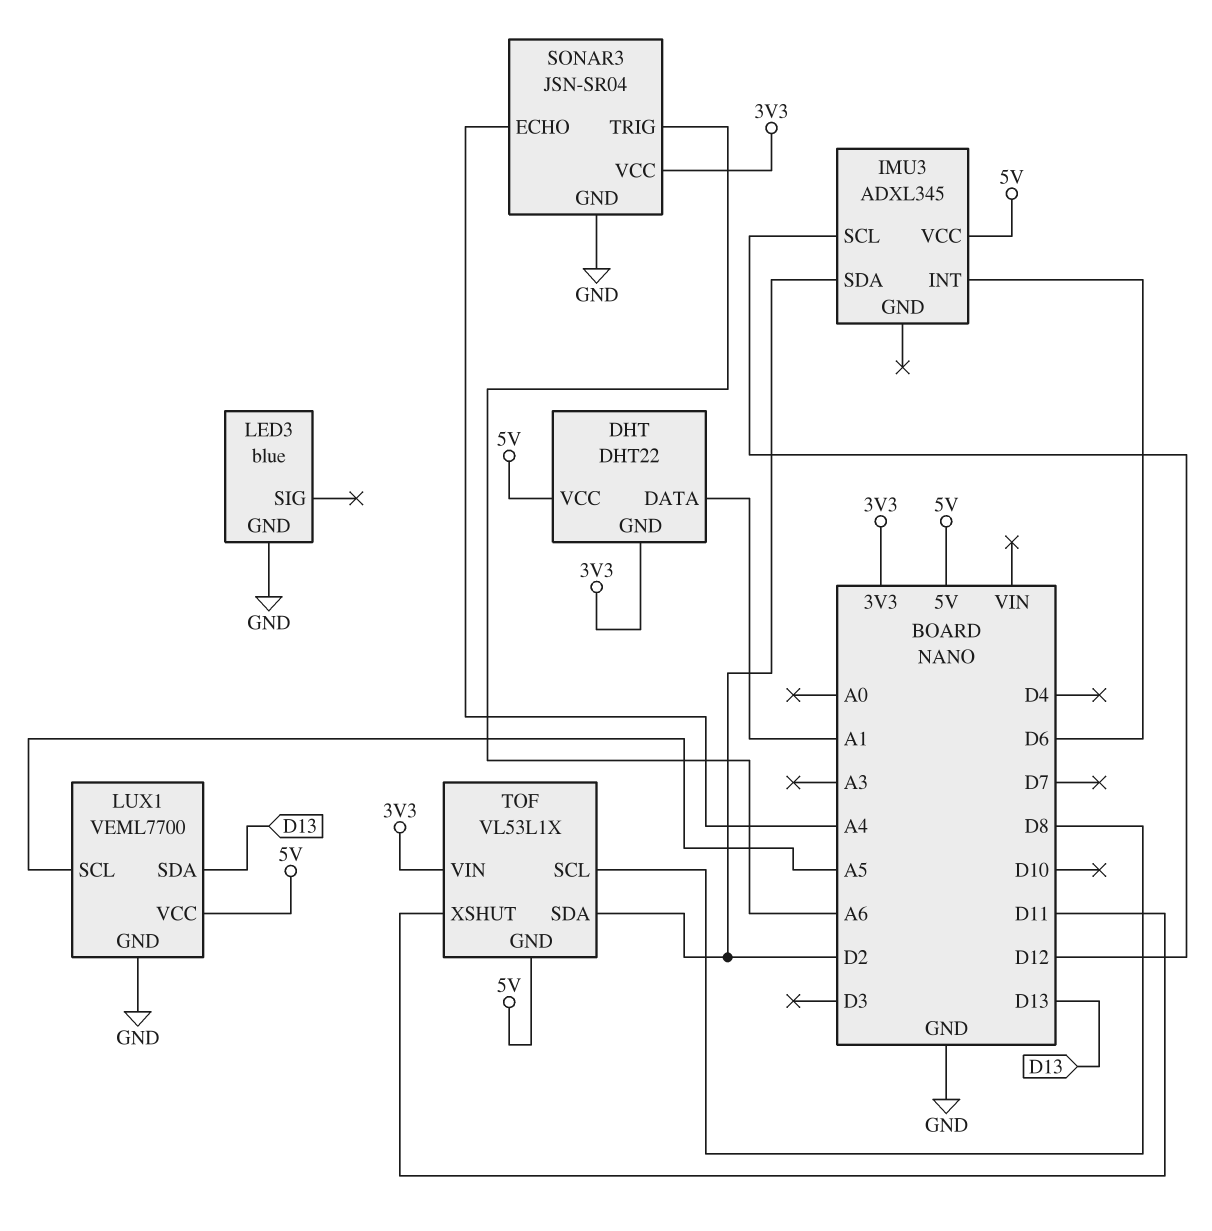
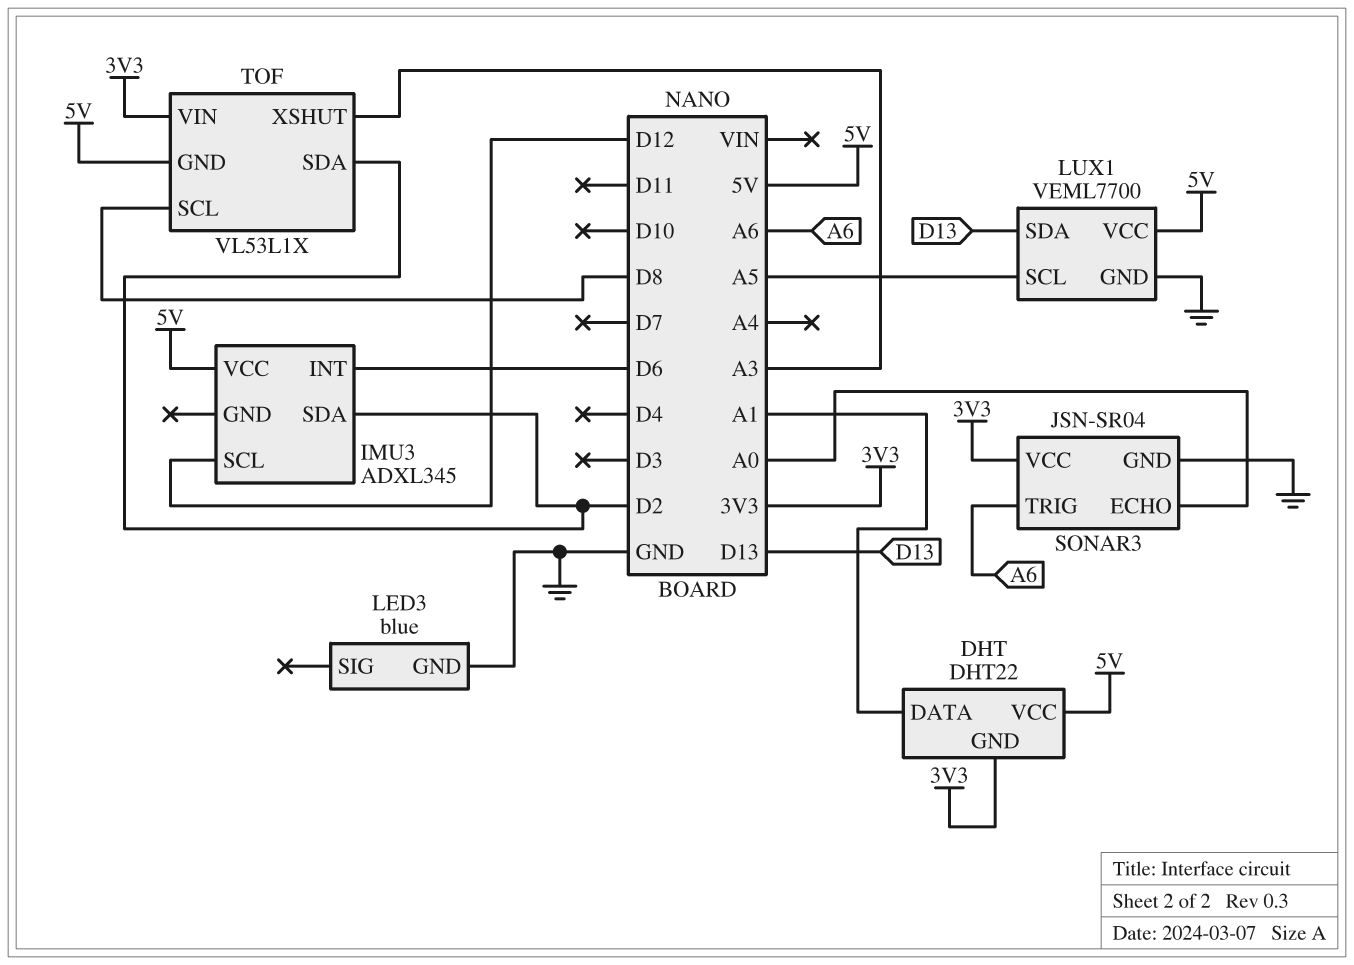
SONAR3 pin ECHO: A4 -> A0
TOF pin XSHUT: D11 -> A3

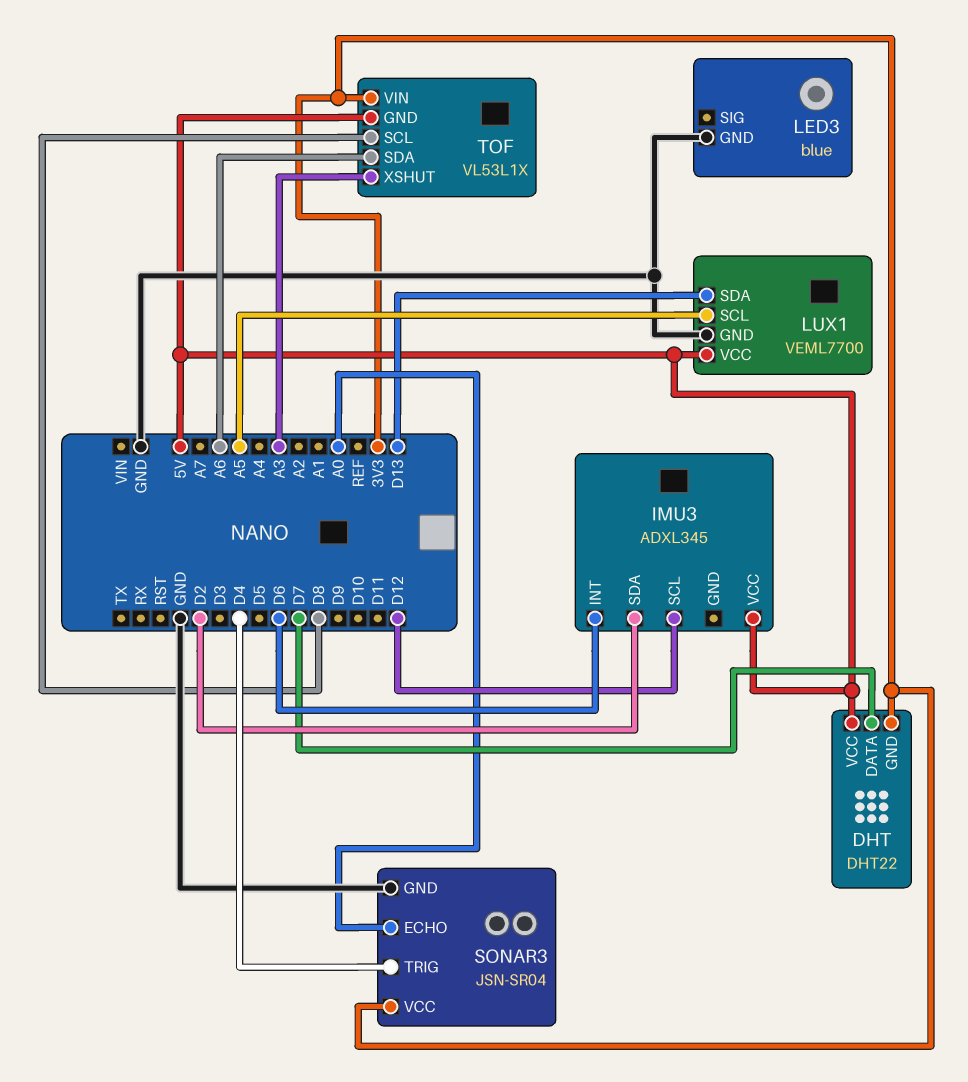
DHT pin DATA: A1 -> D7
SONAR3 pin TRIG: A6 -> D4
TOF pin SDA: D2 -> A6

